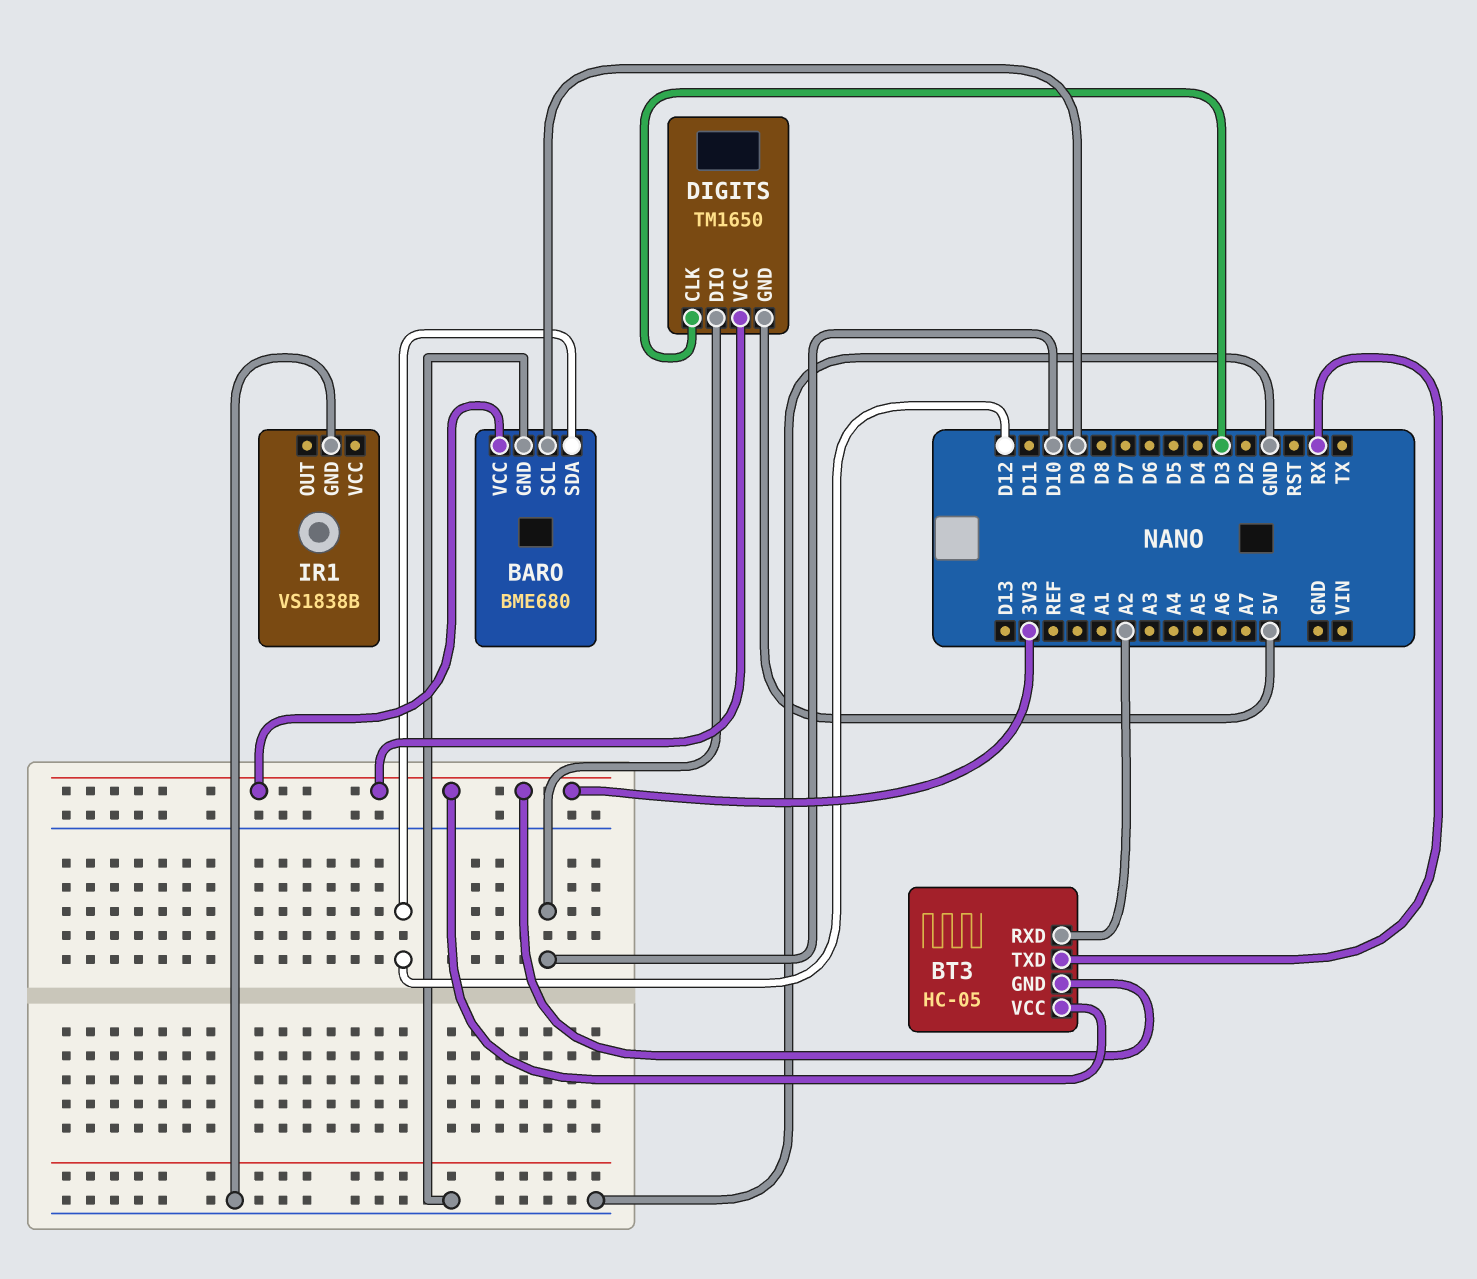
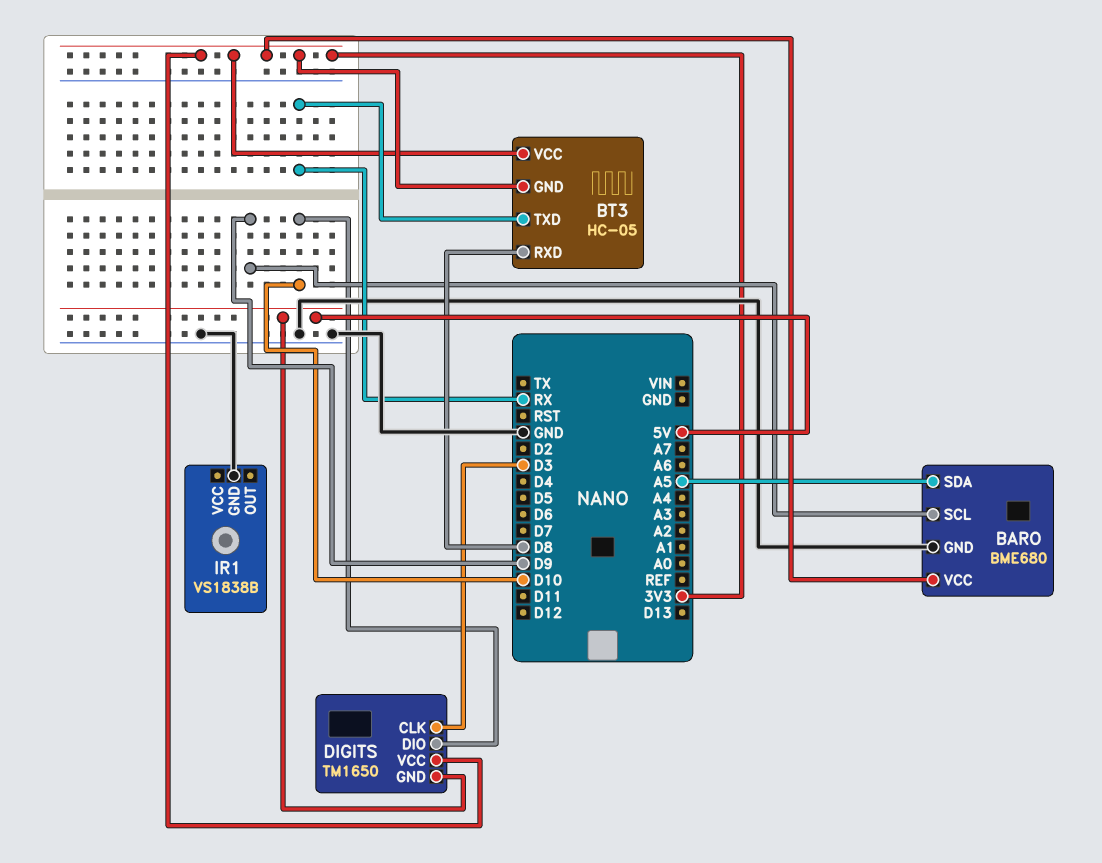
BARO pin SDA: D12 -> A5
BT3 pin RXD: A2 -> D8

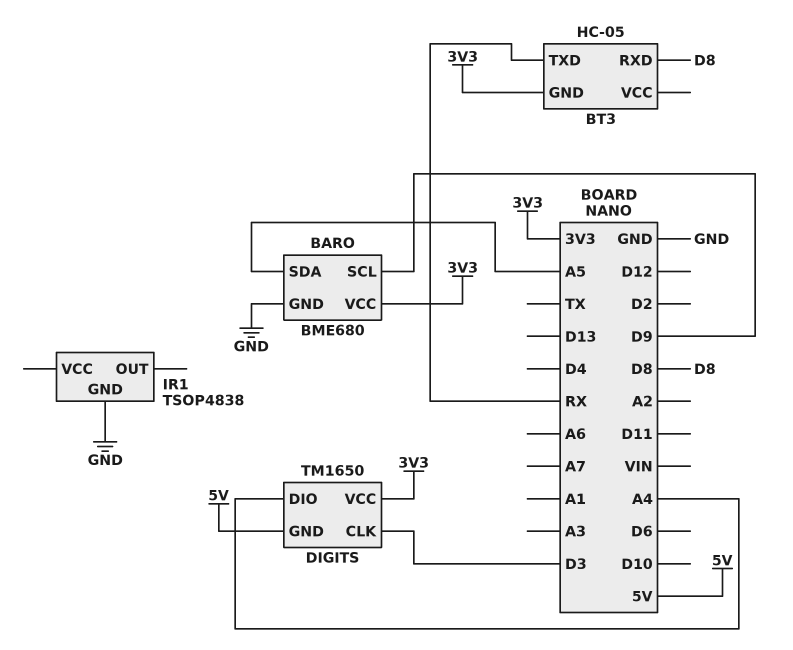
BT3 pin VCC: 3V3 -> none
DIGITS pin DIO: D10 -> A4
IR1: VS1838B -> TSOP4838

